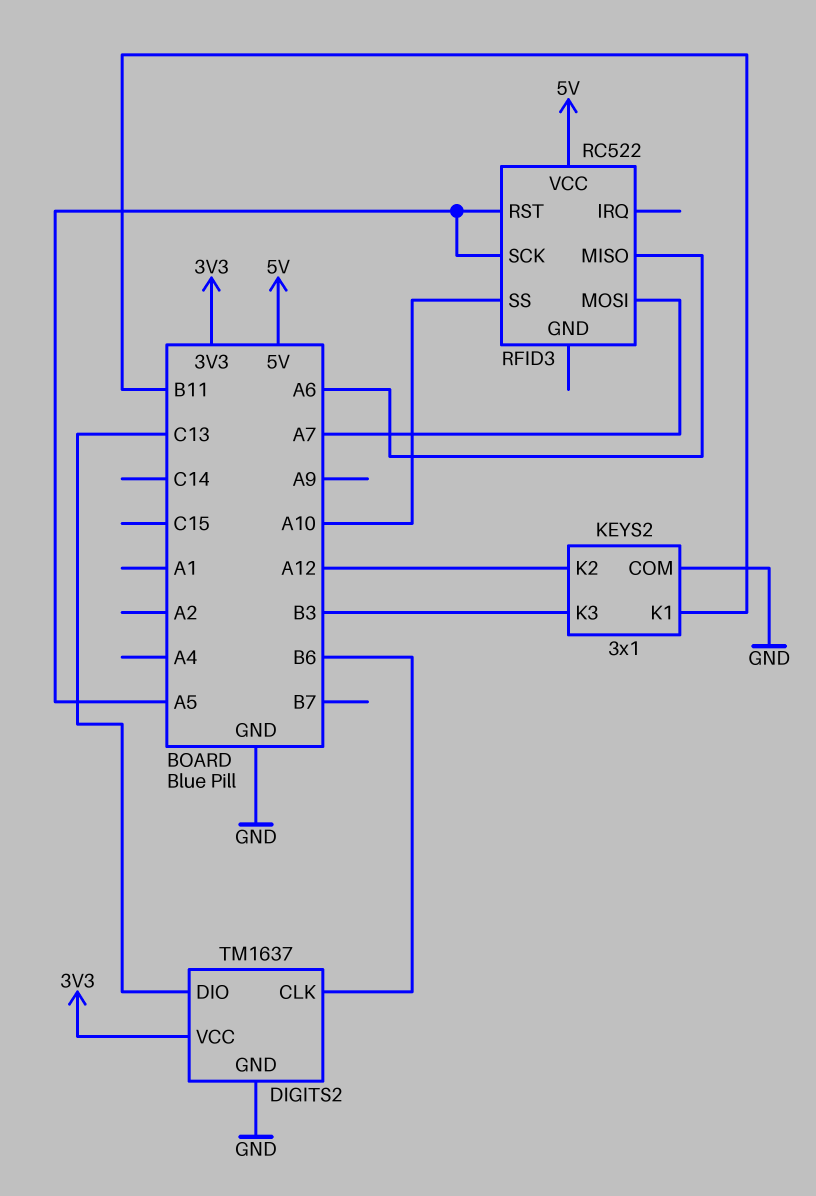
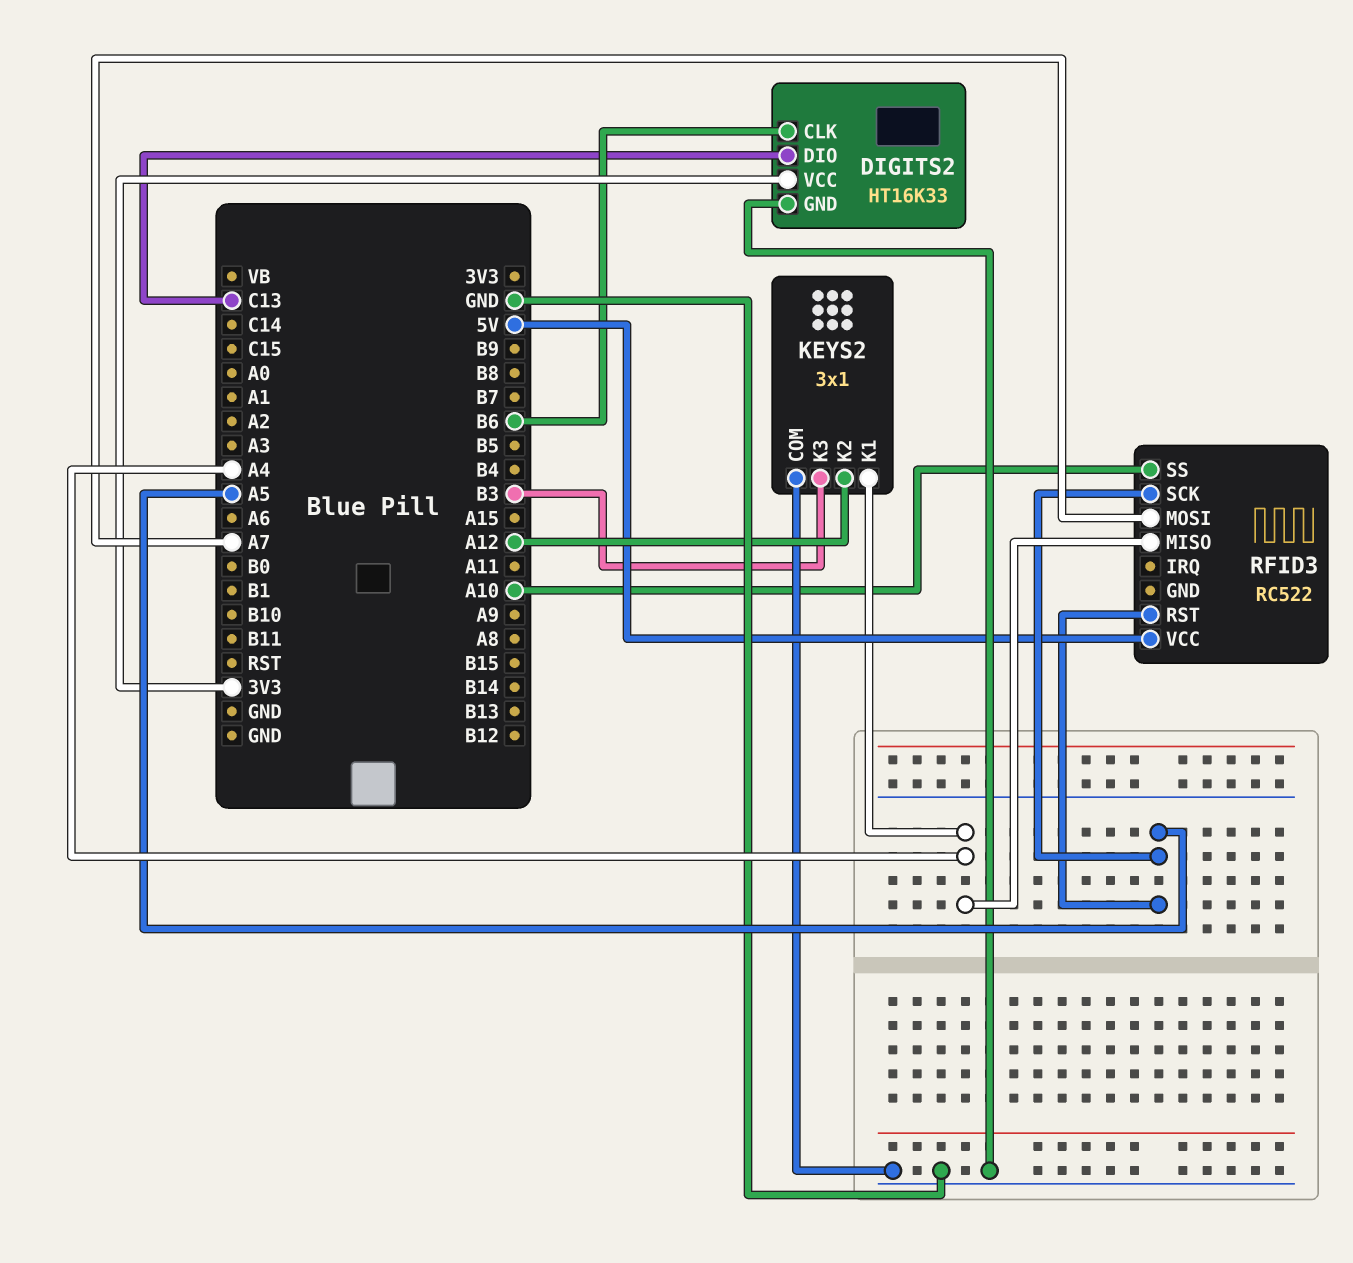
DIGITS2: TM1637 -> HT16K33
KEYS2 pin K1: B11 -> A4
RFID3 pin MISO: A6 -> A4

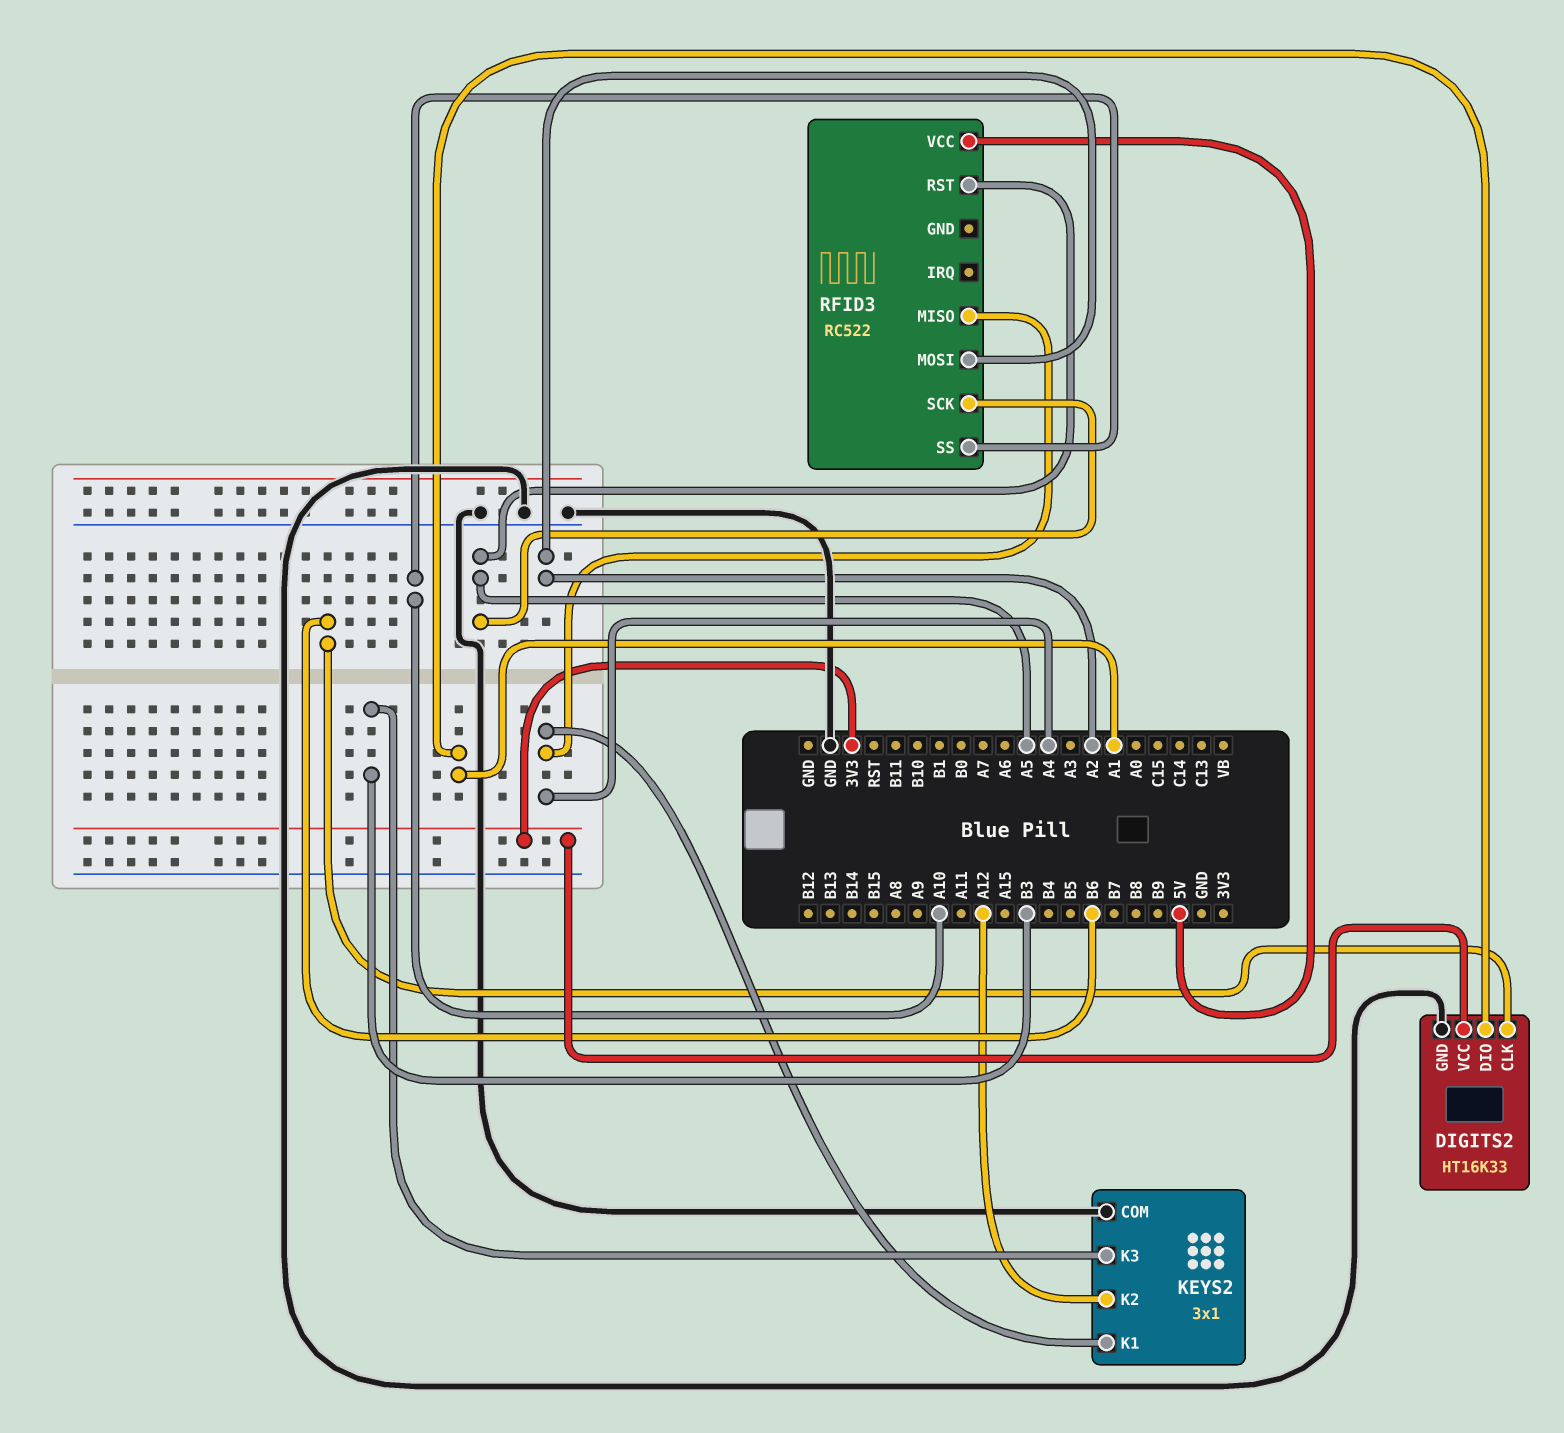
DIGITS2 pin DIO: C13 -> A1
RFID3 pin MOSI: A7 -> A2

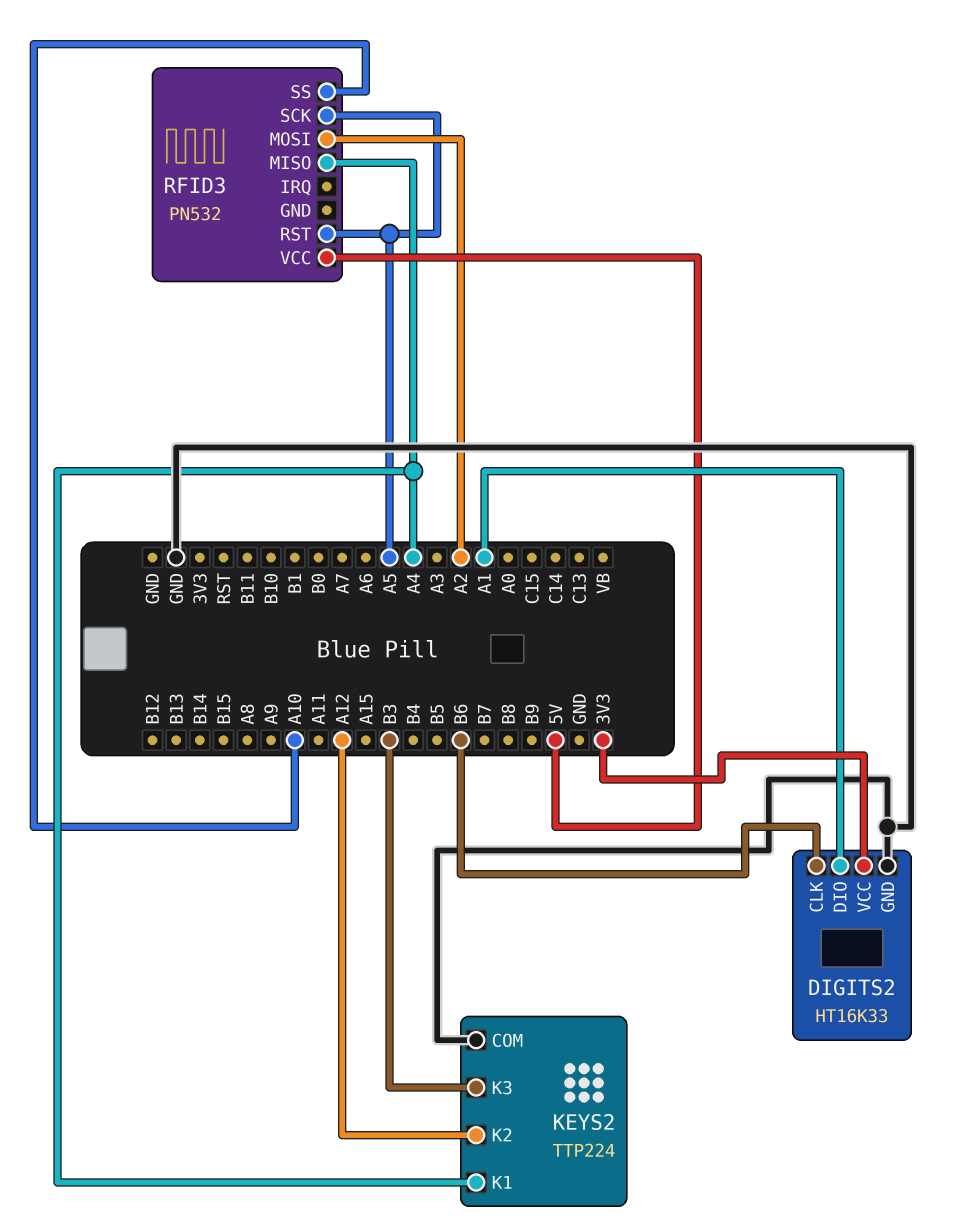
KEYS2: 3x1 -> TTP224
RFID3: RC522 -> PN532

